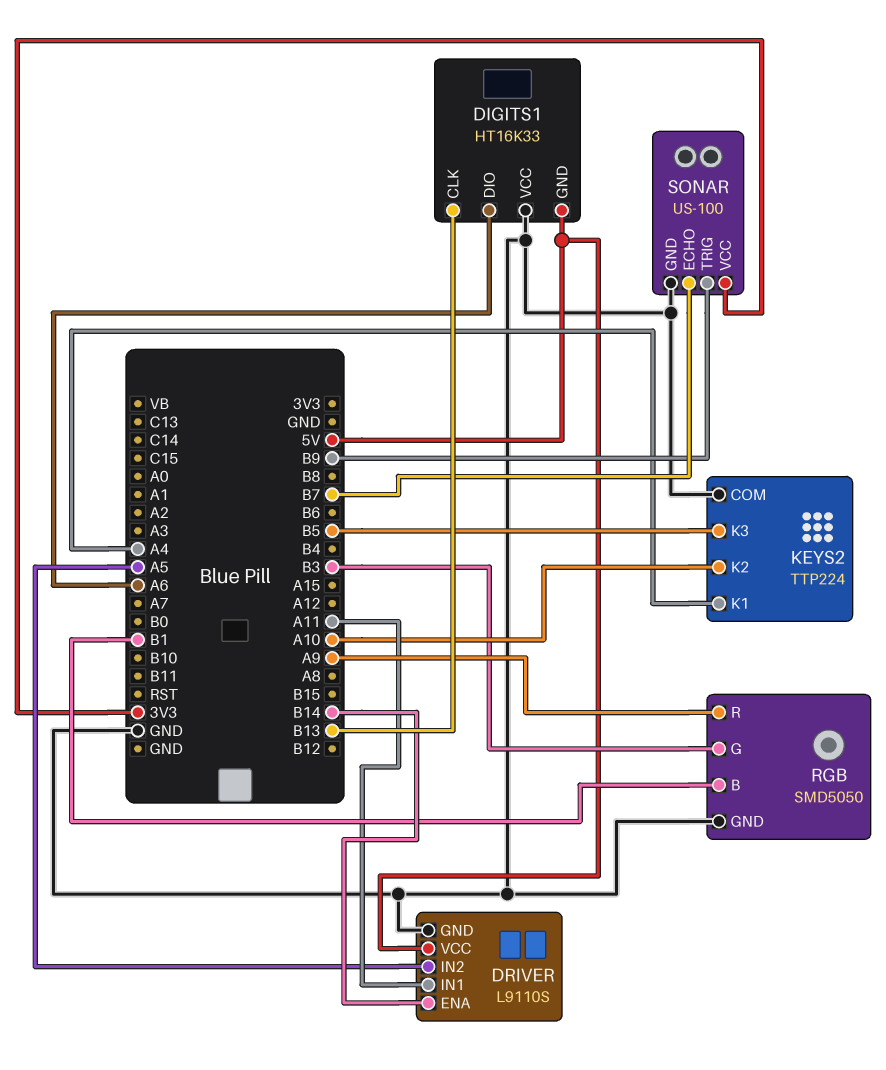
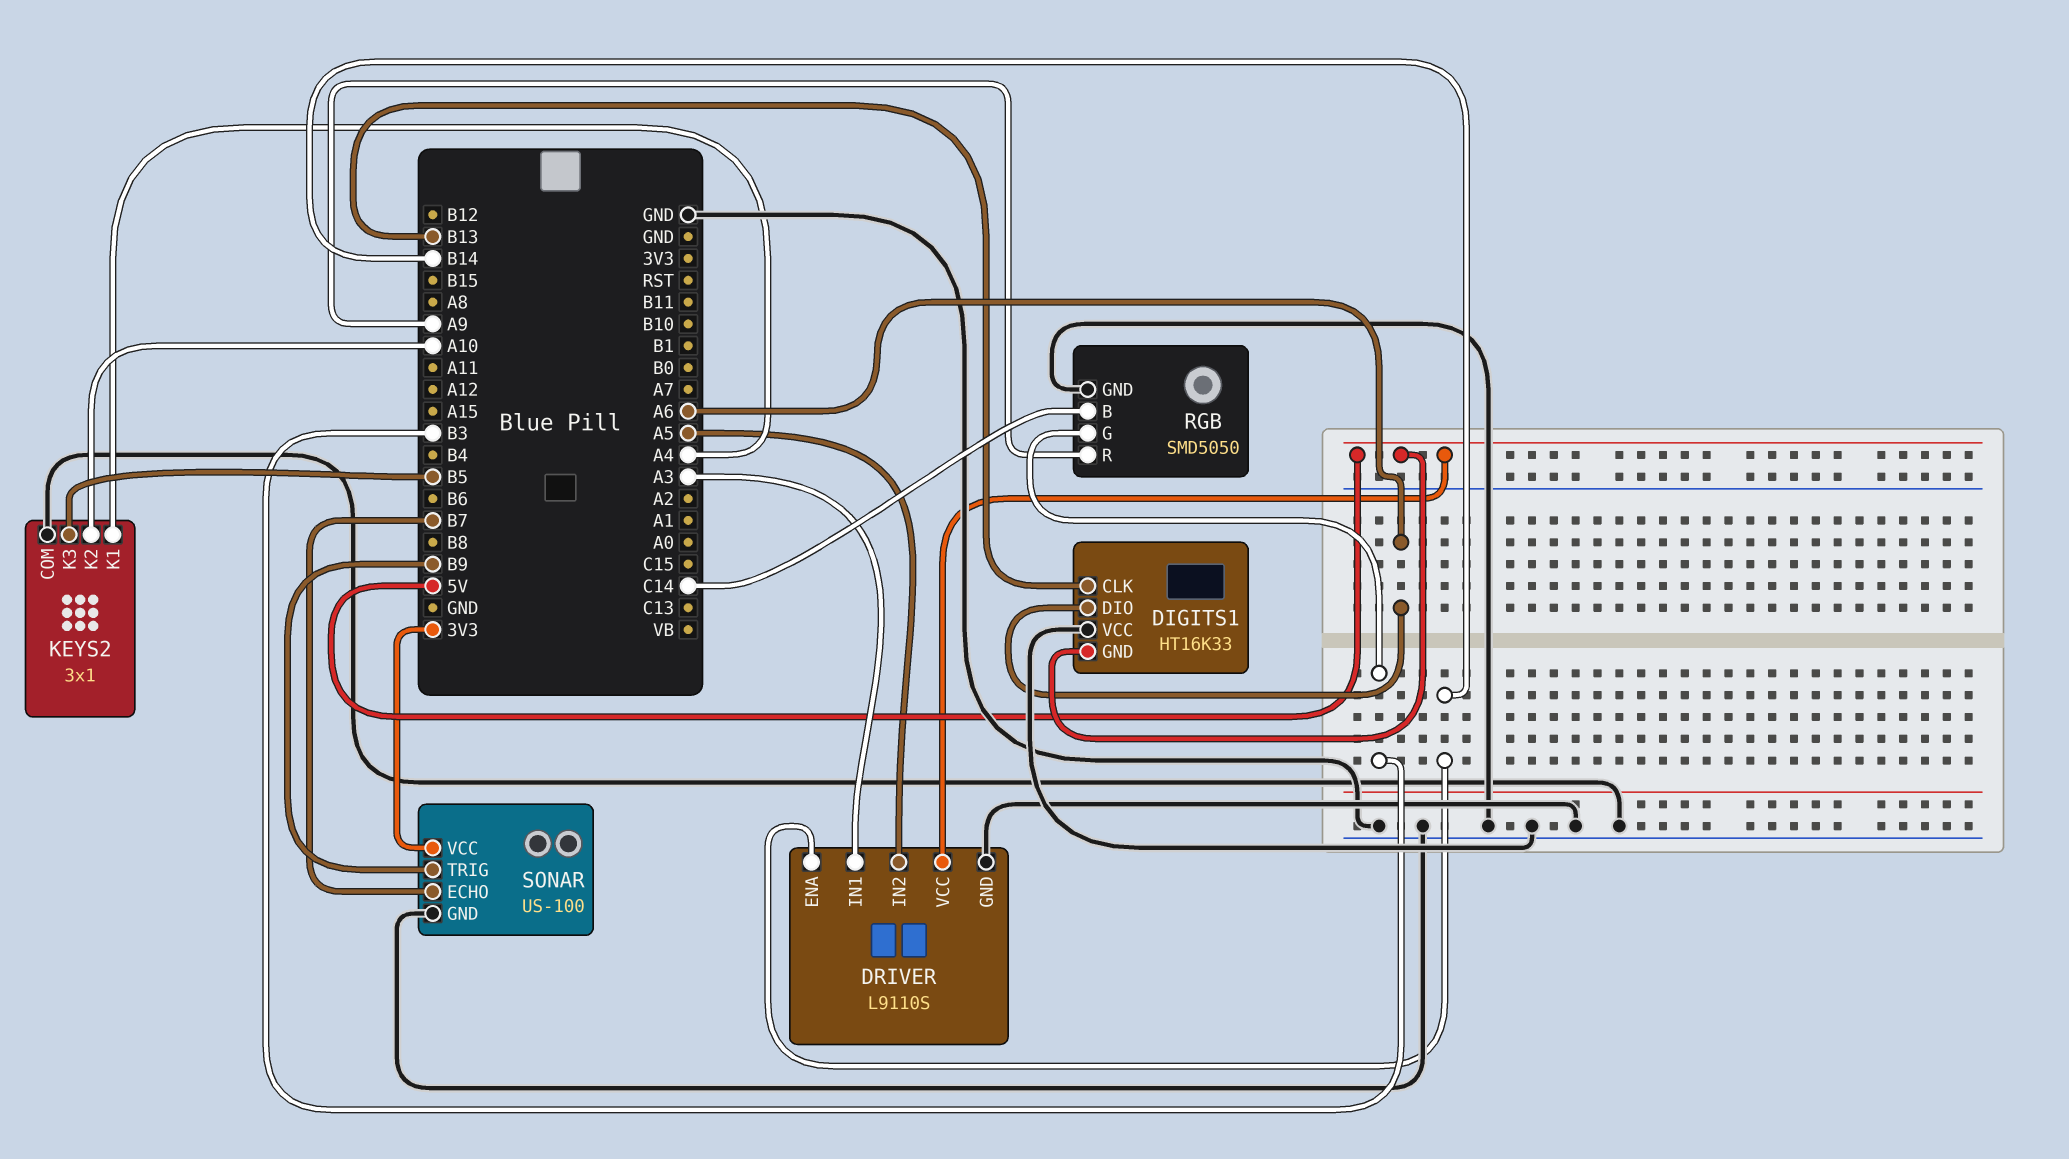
DRIVER pin IN1: A11 -> A3
KEYS2: TTP224 -> 3x1
RGB pin B: B1 -> C14

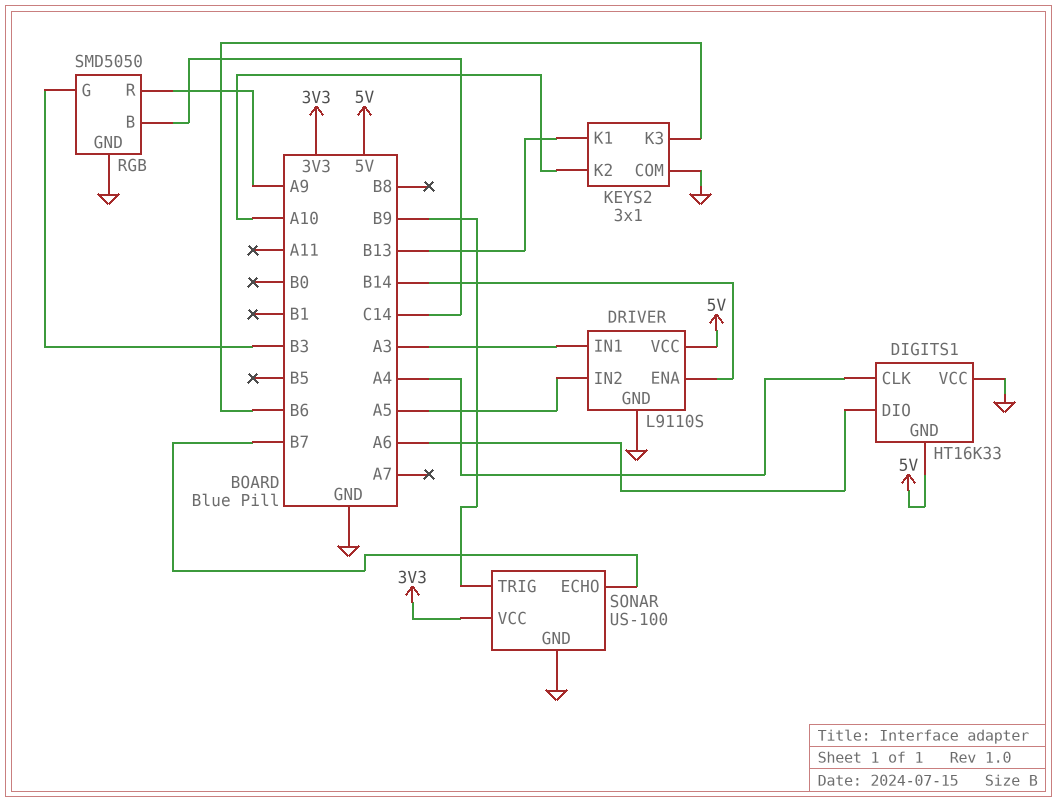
DIGITS1 pin CLK: B13 -> A4
KEYS2 pin K1: A4 -> B13
KEYS2 pin K3: B5 -> B6

